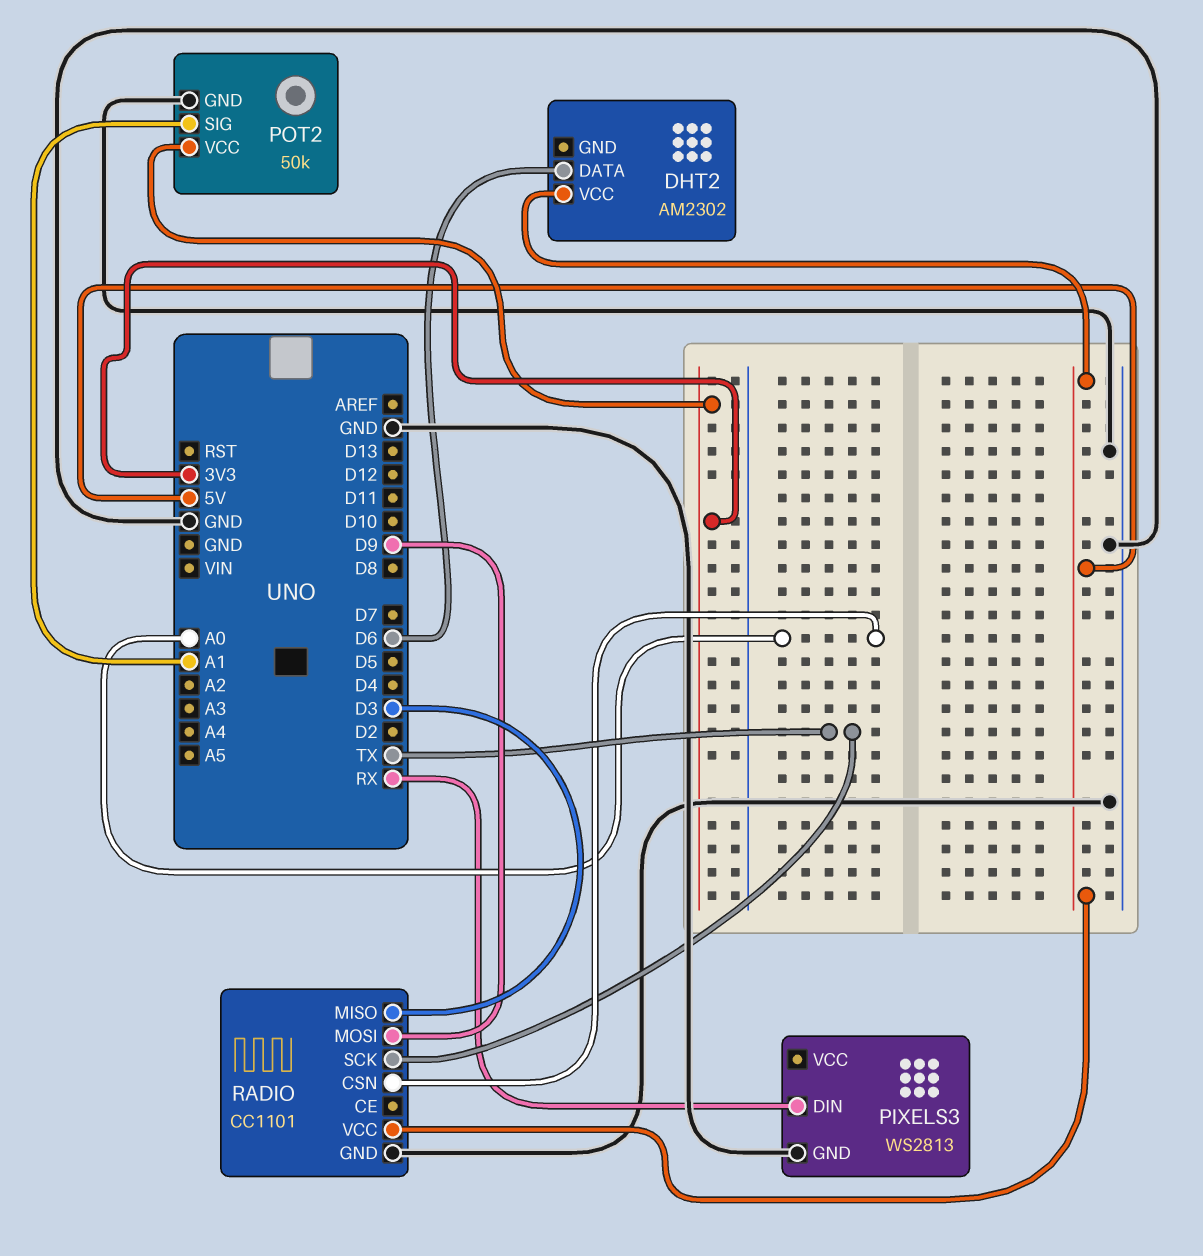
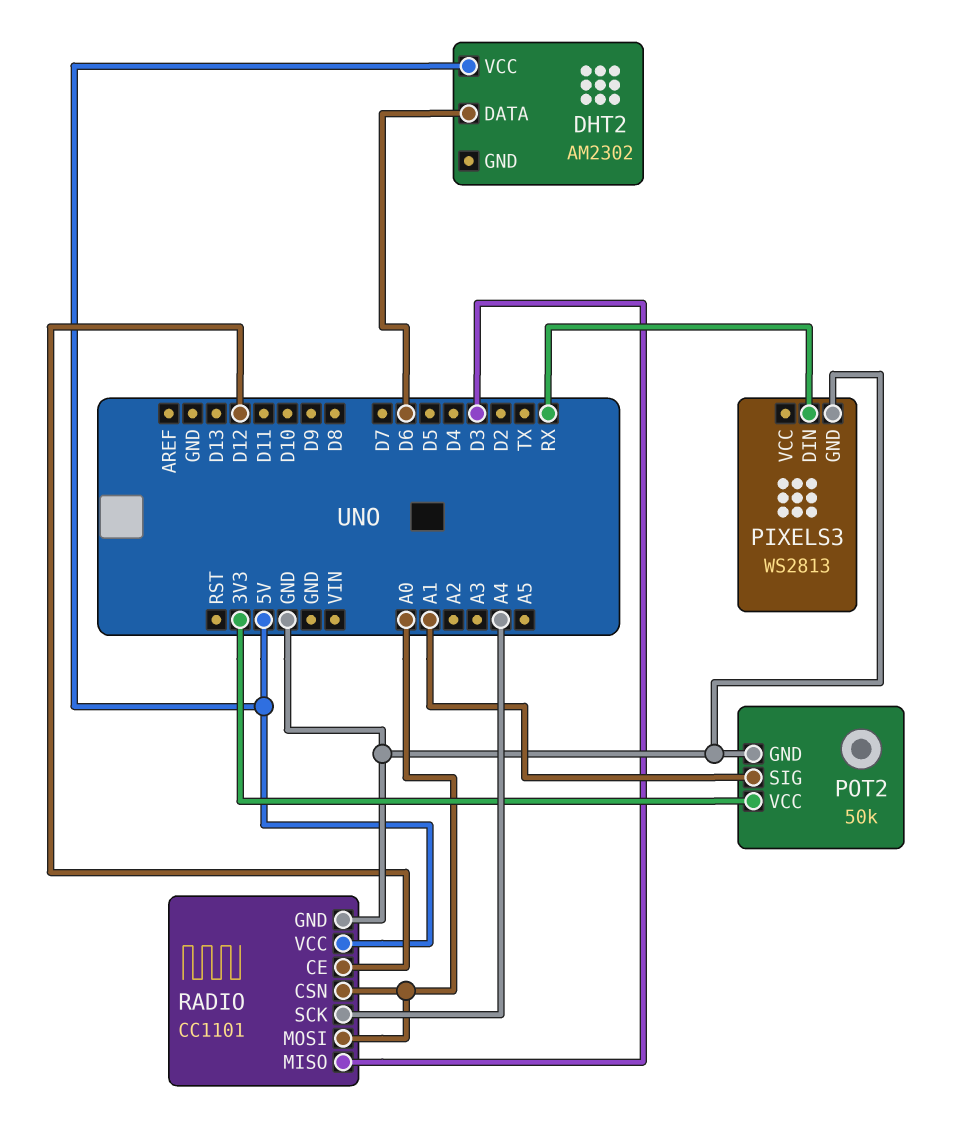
RADIO pin CE: none -> D12
RADIO pin MOSI: D9 -> A0
RADIO pin SCK: TX -> A4

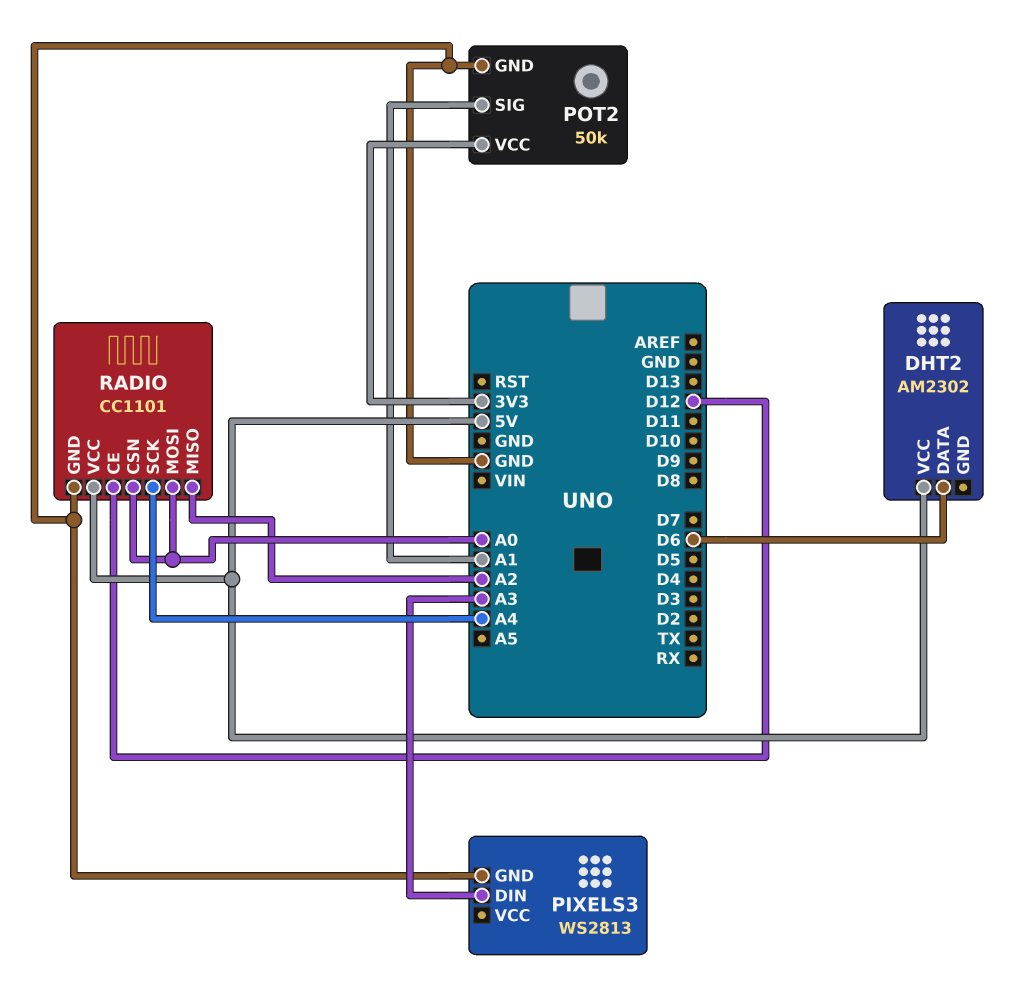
PIXELS3 pin DIN: RX -> A3
RADIO pin MISO: D3 -> A2

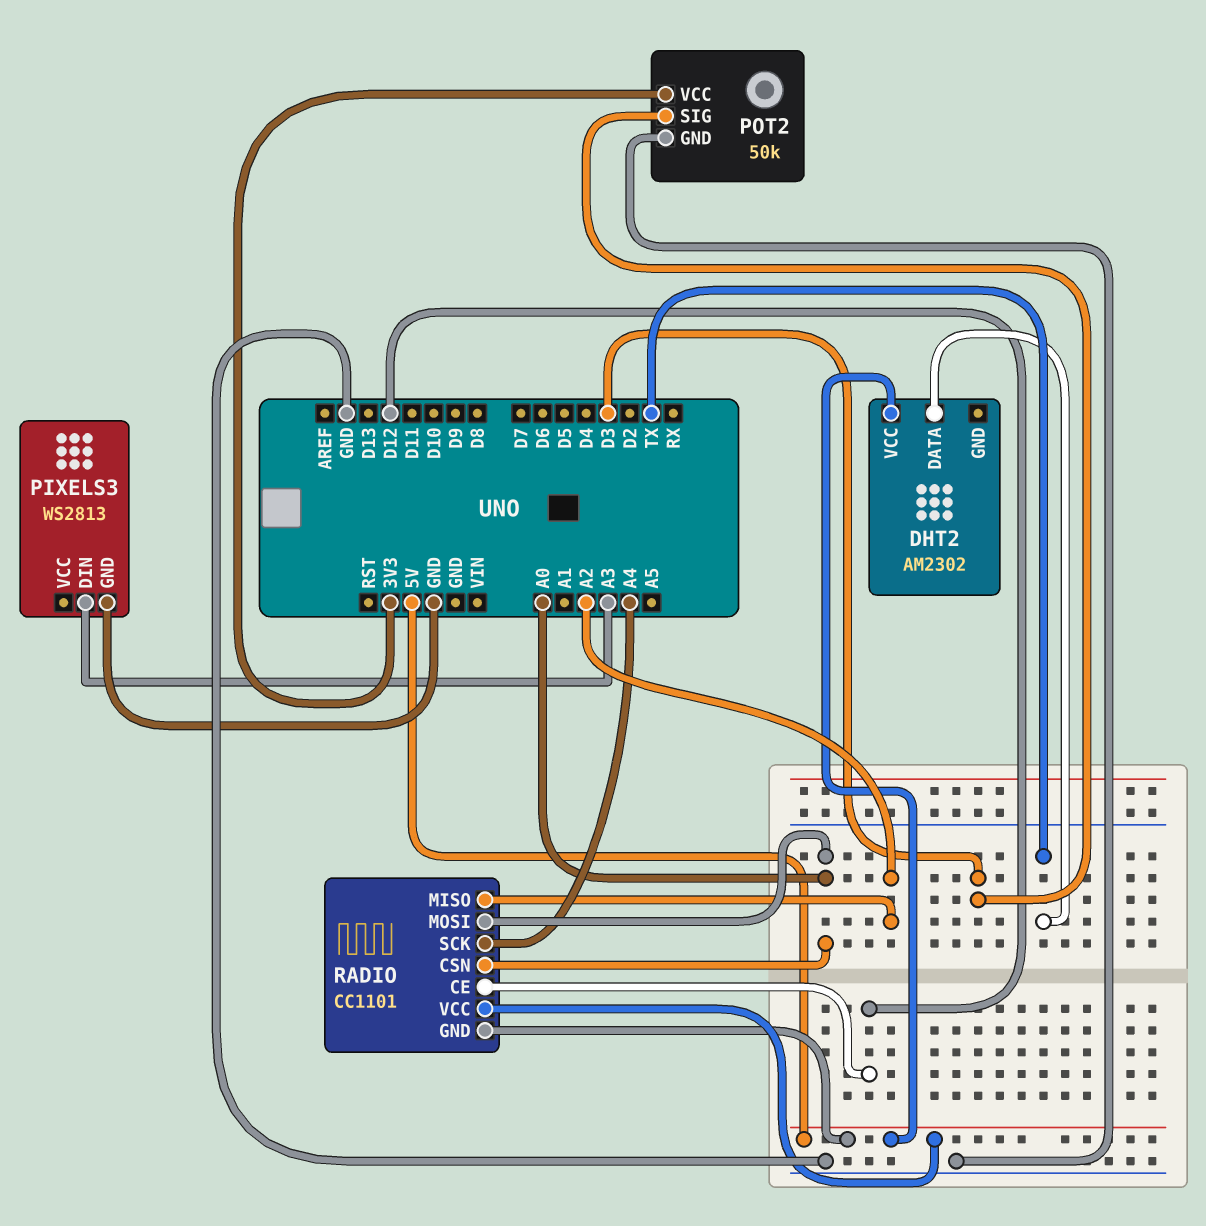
DHT2 pin DATA: D6 -> TX
POT2 pin SIG: A1 -> D3
RADIO pin GND: GND -> 5V

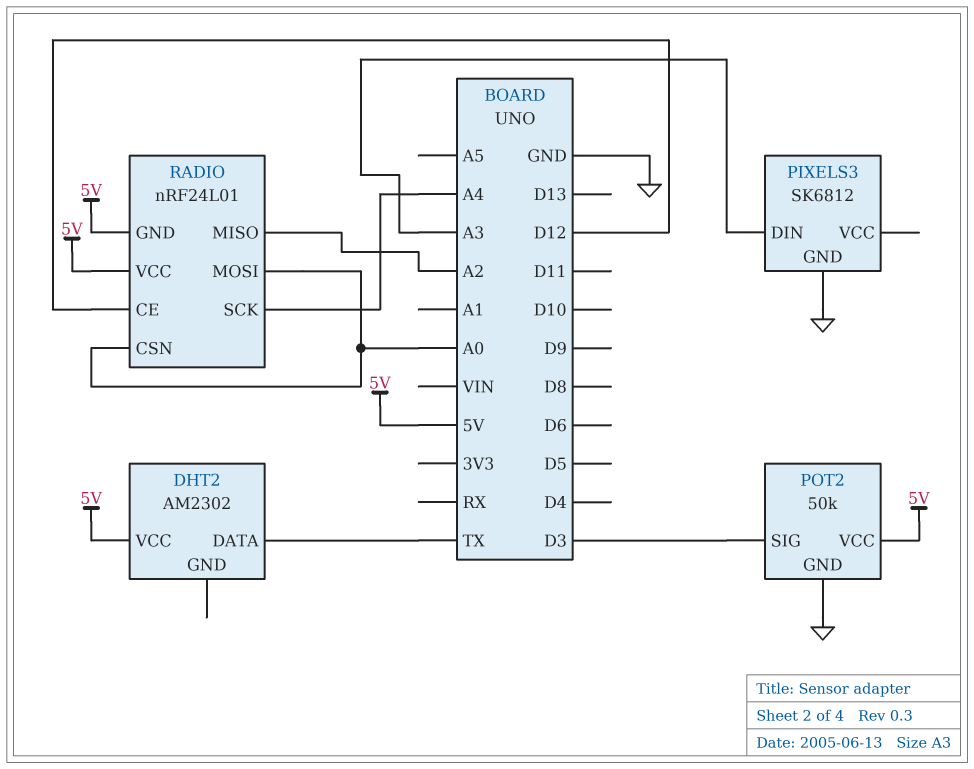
PIXELS3: WS2813 -> SK6812
POT2 pin VCC: 3V3 -> 5V
RADIO: CC1101 -> nRF24L01

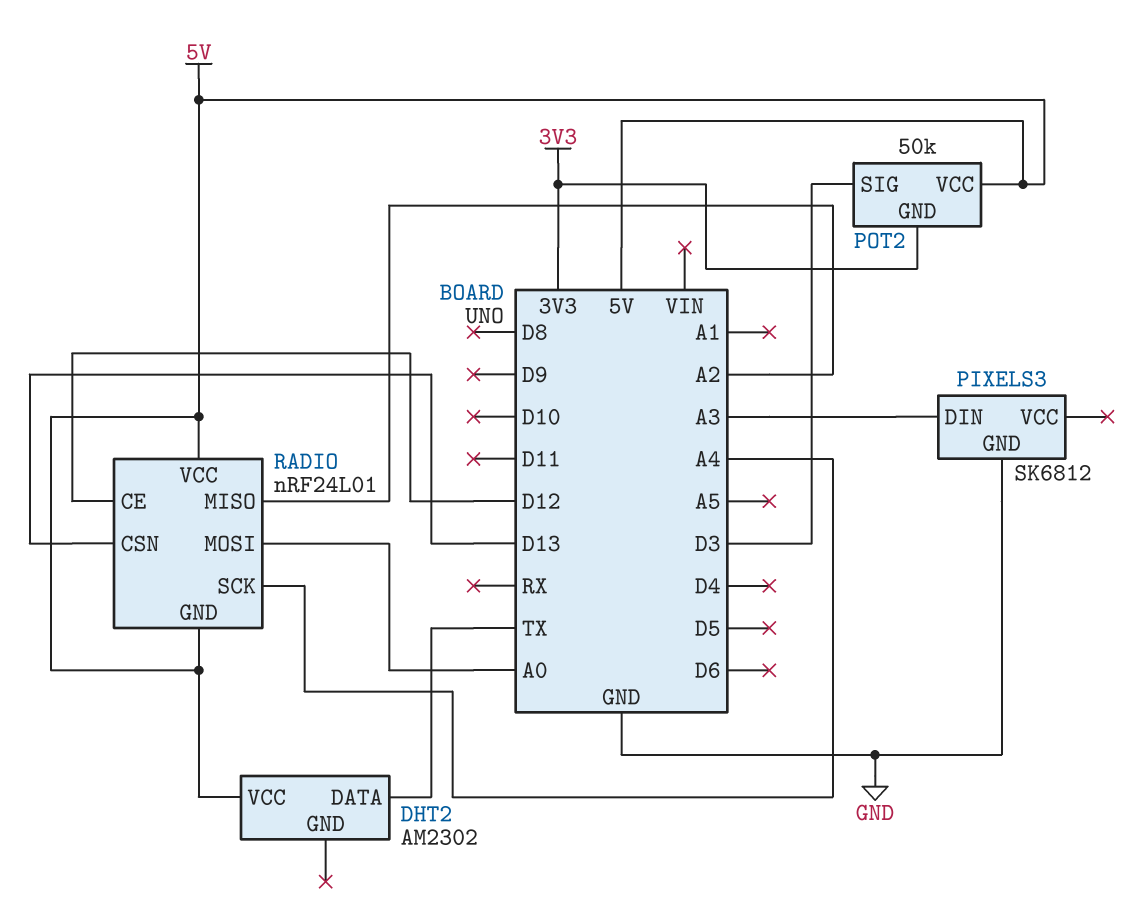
POT2 pin GND: GND -> 3V3
RADIO pin CSN: A0 -> D13

